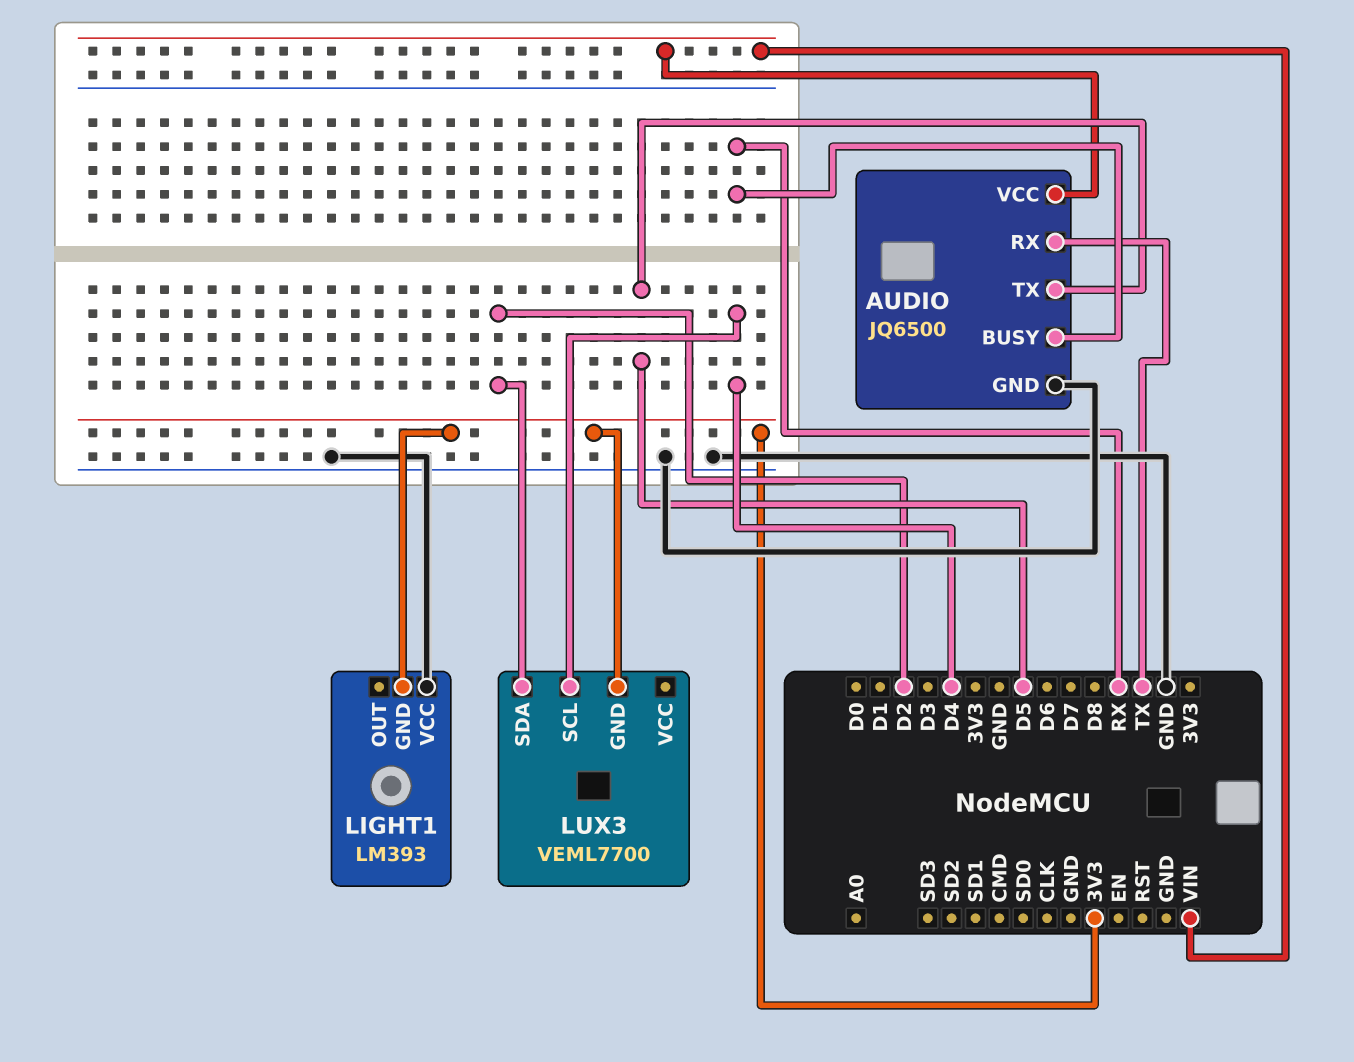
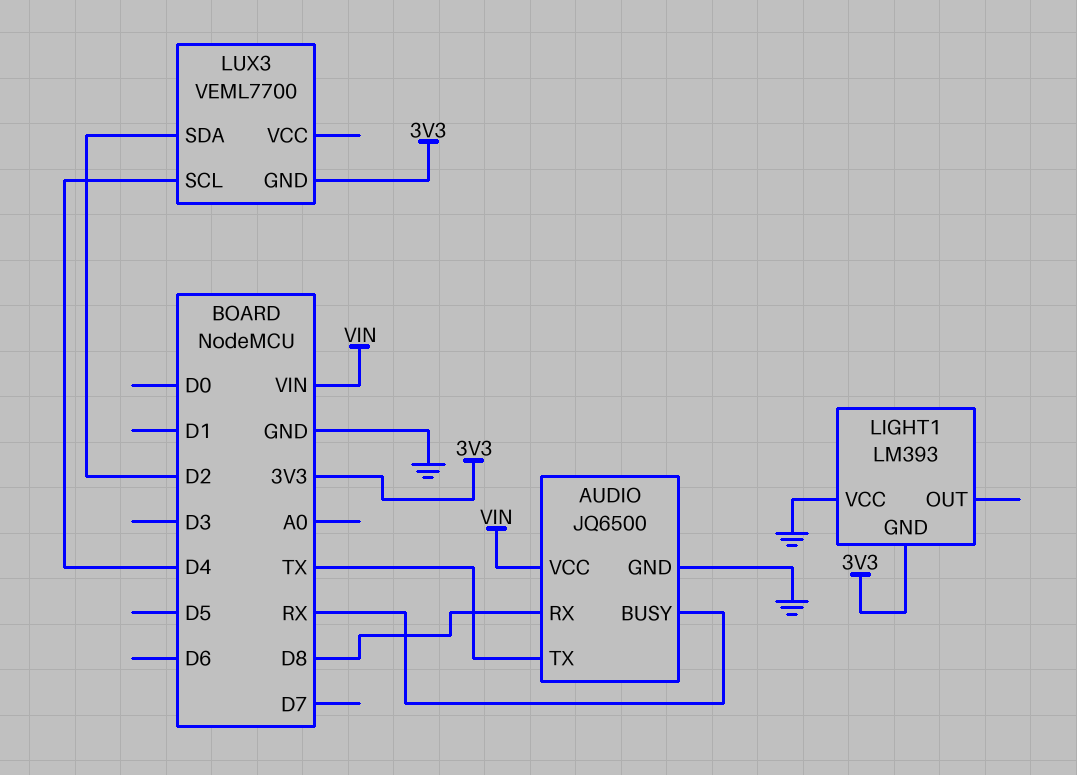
AUDIO pin RX: TX -> D8
AUDIO pin TX: D5 -> TX

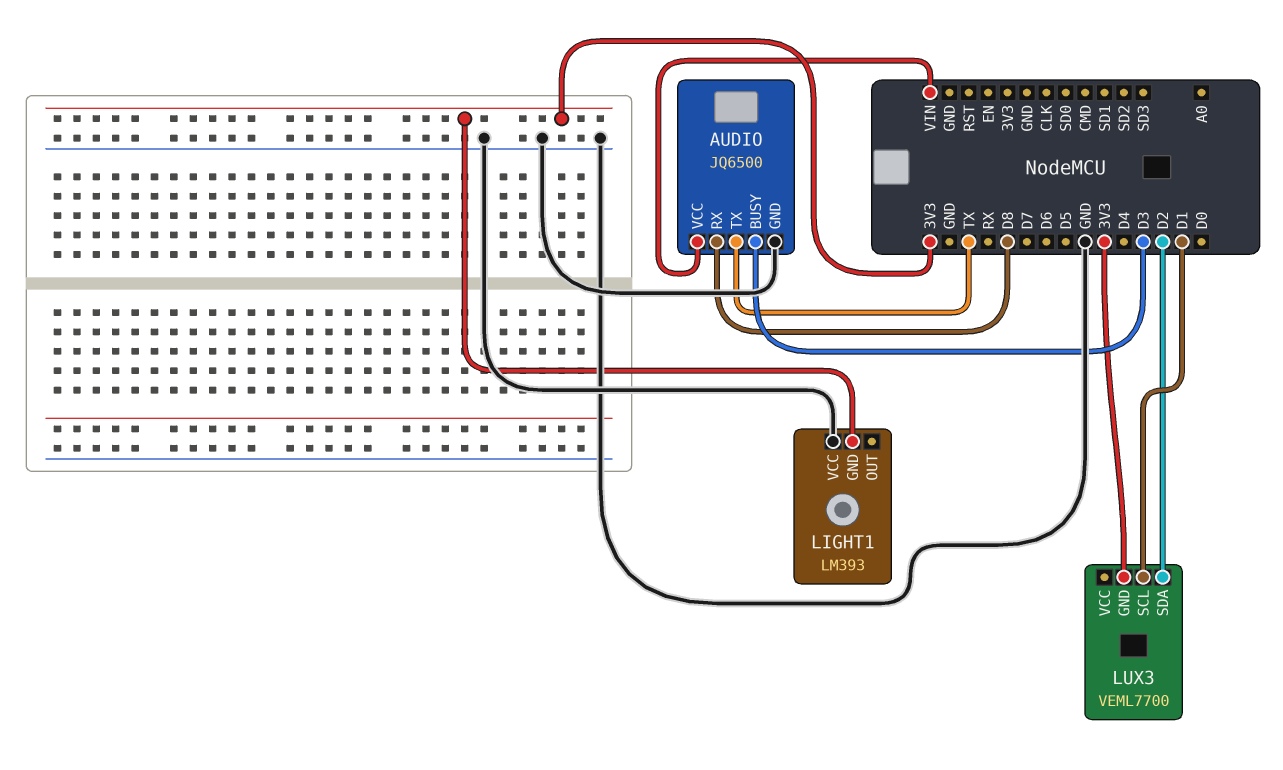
AUDIO pin BUSY: RX -> D3
LUX3 pin SCL: D4 -> D1

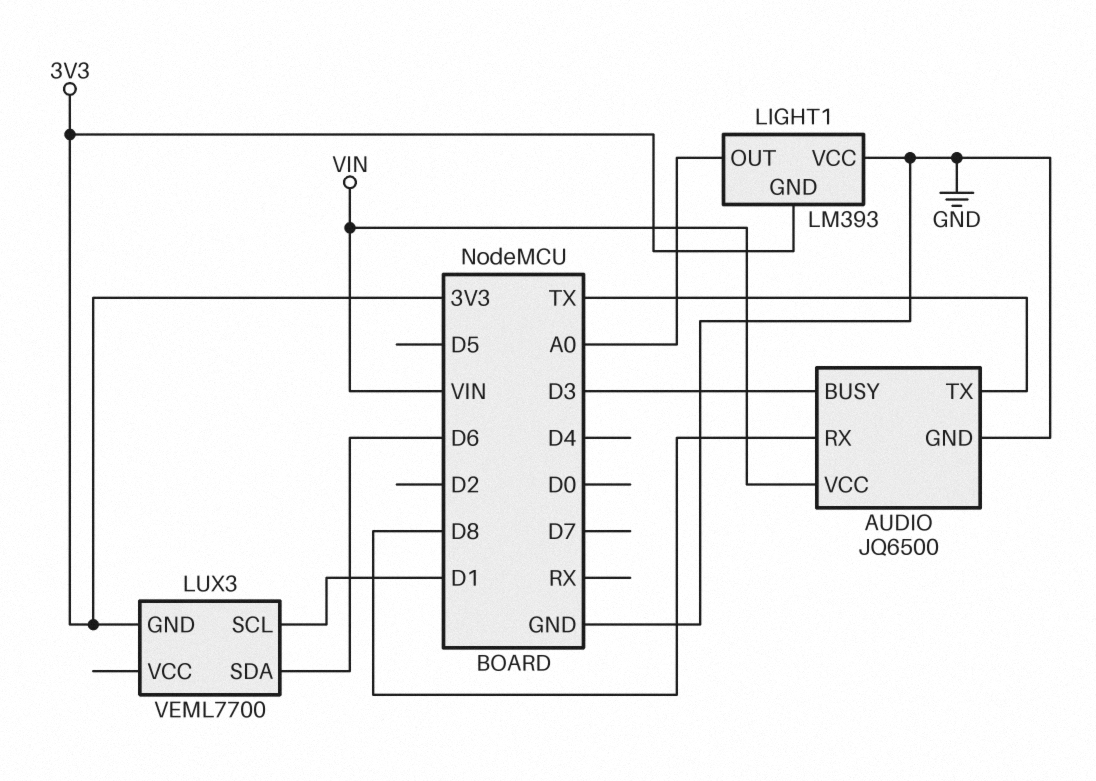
LIGHT1 pin OUT: none -> A0
LUX3 pin SDA: D2 -> D6

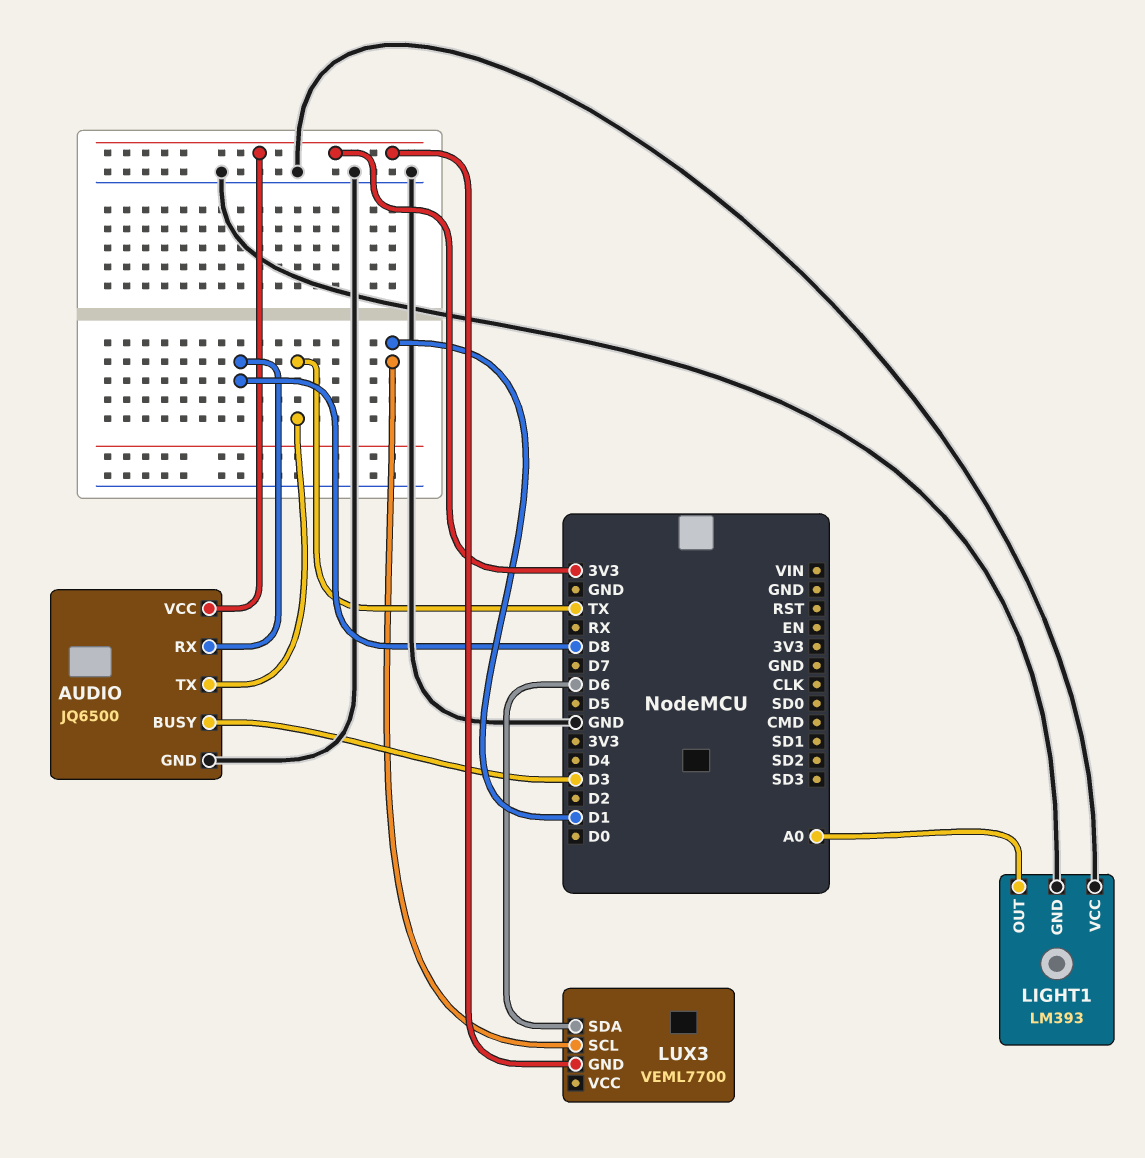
AUDIO pin VCC: VIN -> 3V3
LIGHT1 pin GND: 3V3 -> GND

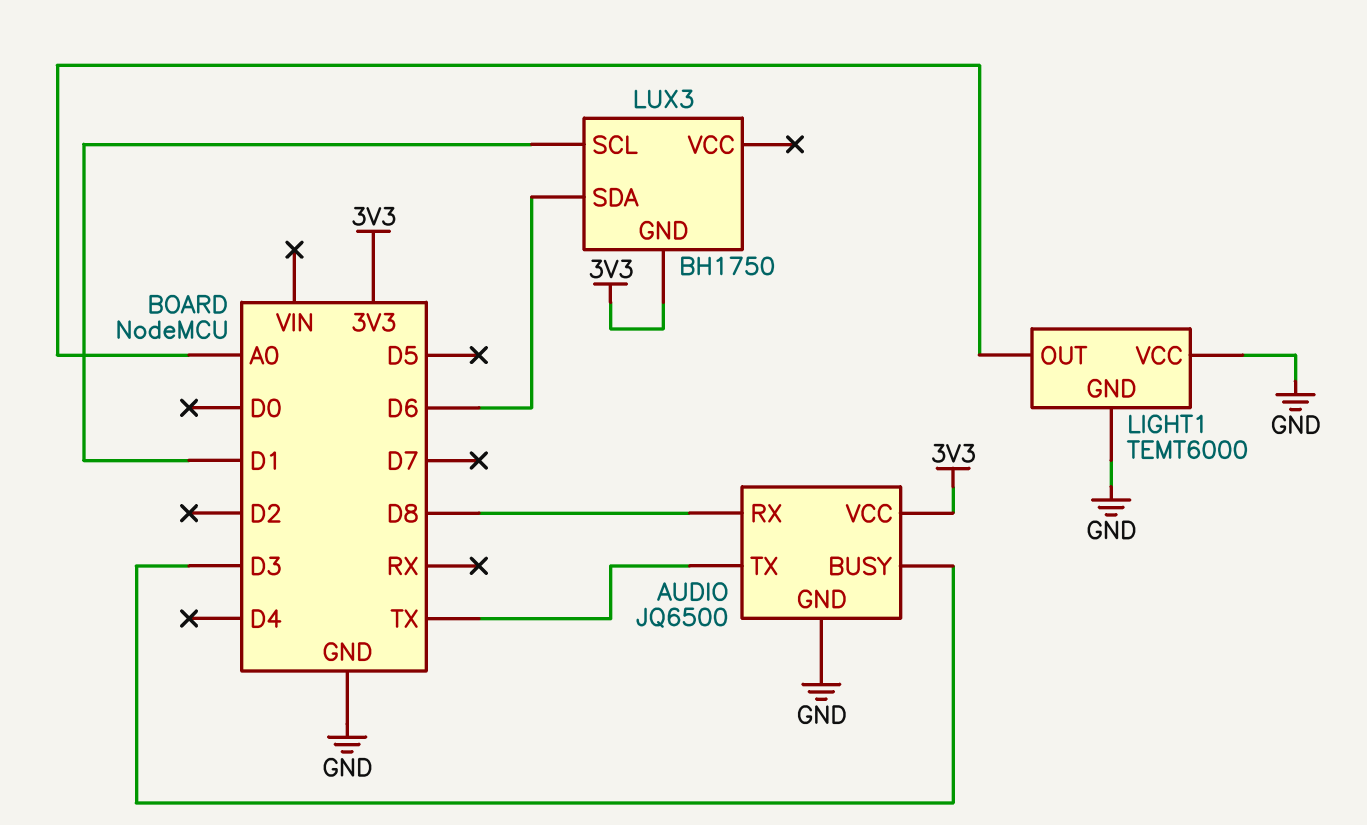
LIGHT1: LM393 -> TEMT6000
LUX3: VEML7700 -> BH1750

